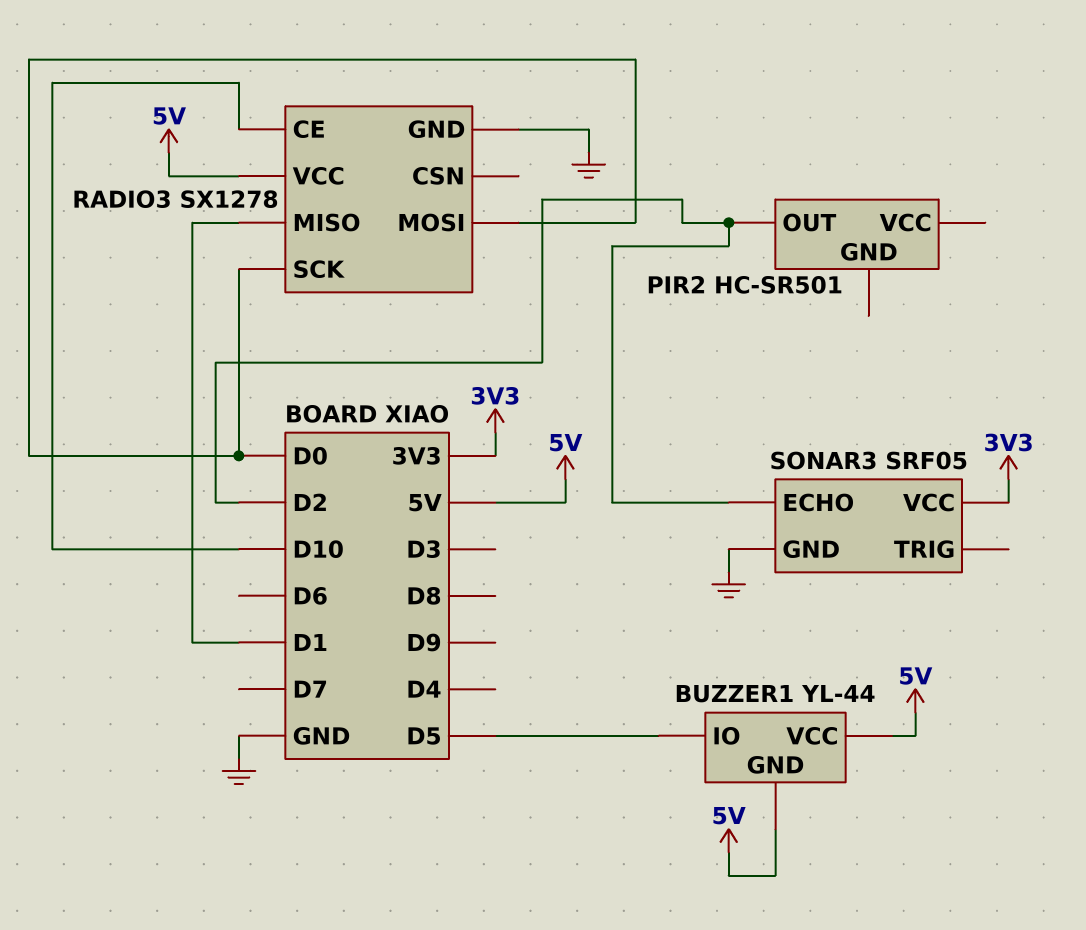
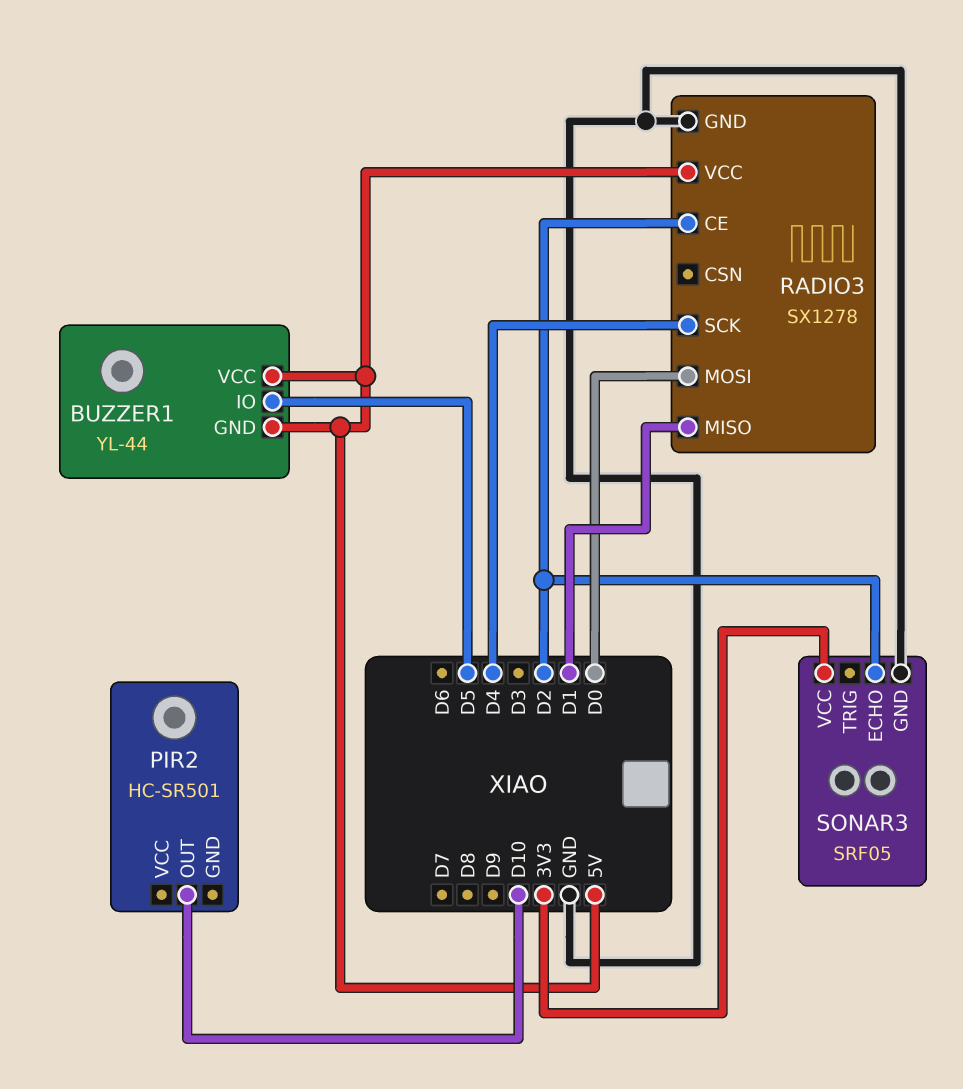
PIR2 pin OUT: D2 -> D10
RADIO3 pin CE: D10 -> D2
RADIO3 pin SCK: D0 -> D4

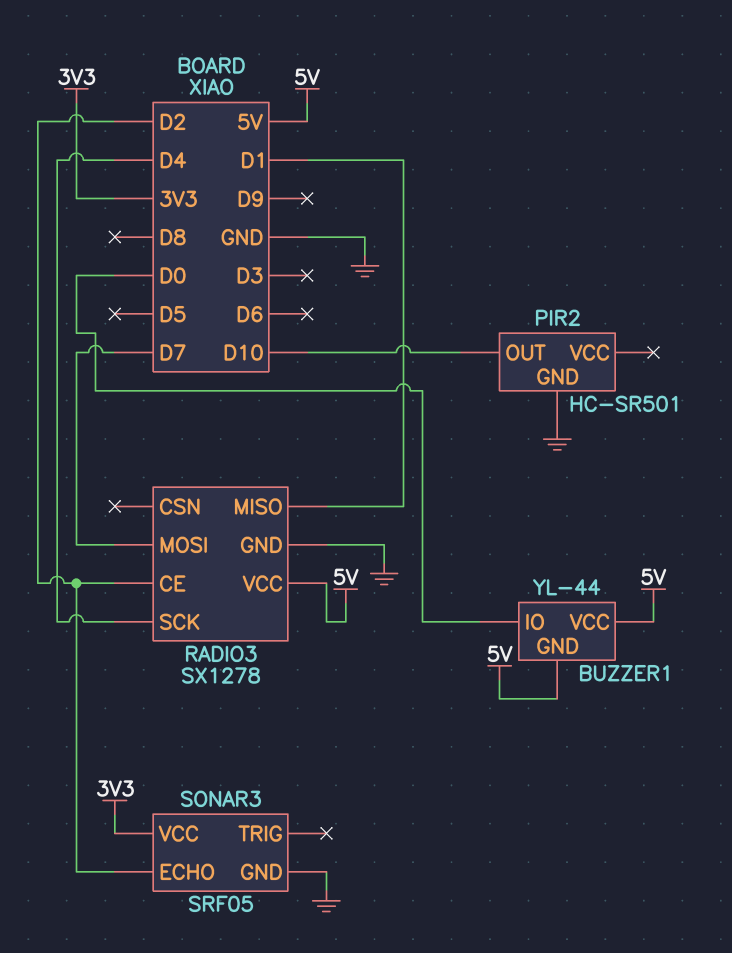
BUZZER1 pin IO: D5 -> D0
PIR2 pin GND: none -> GND
RADIO3 pin MOSI: D0 -> D7

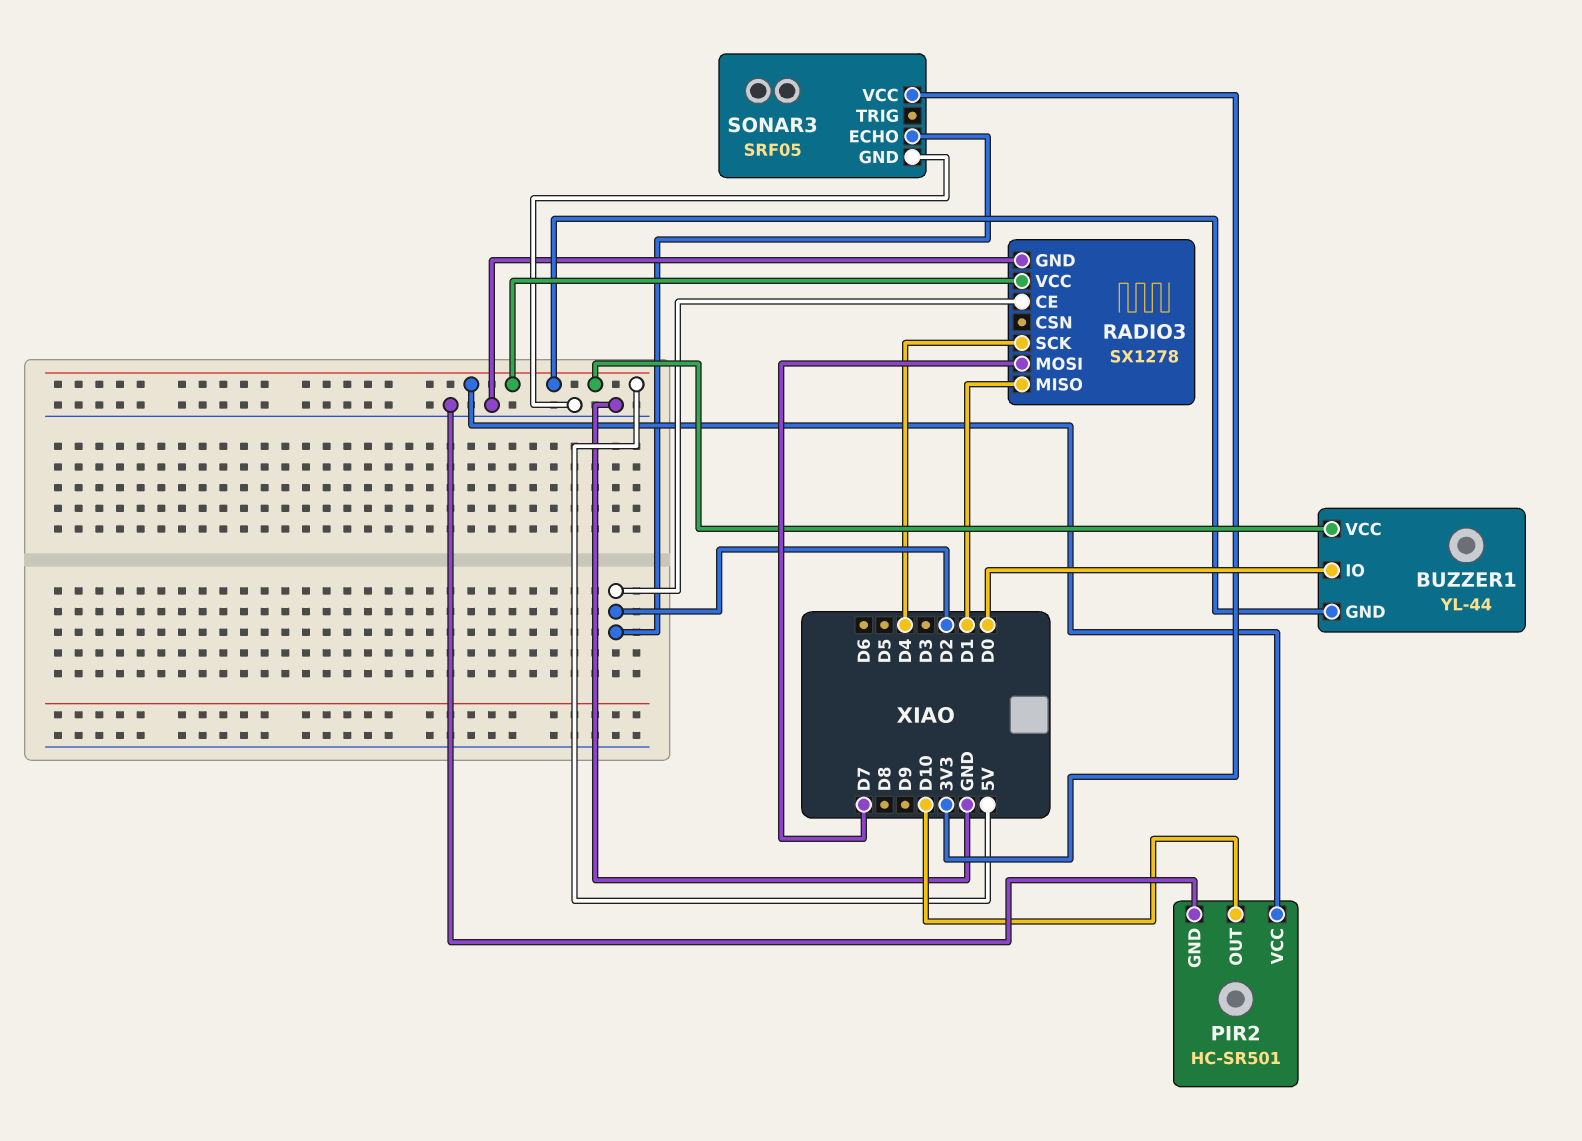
PIR2 pin VCC: none -> 5V

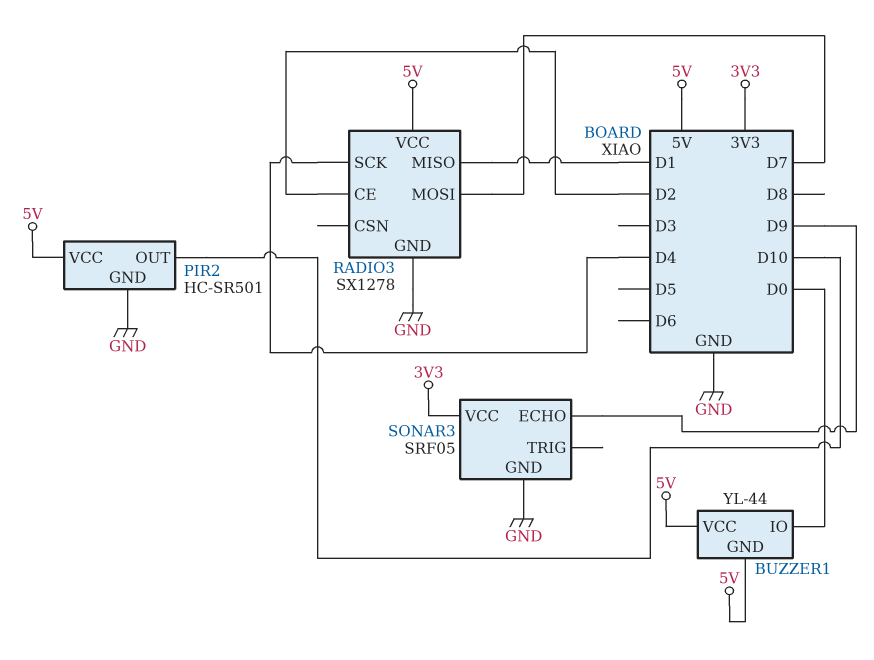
SONAR3 pin ECHO: D2 -> D9

